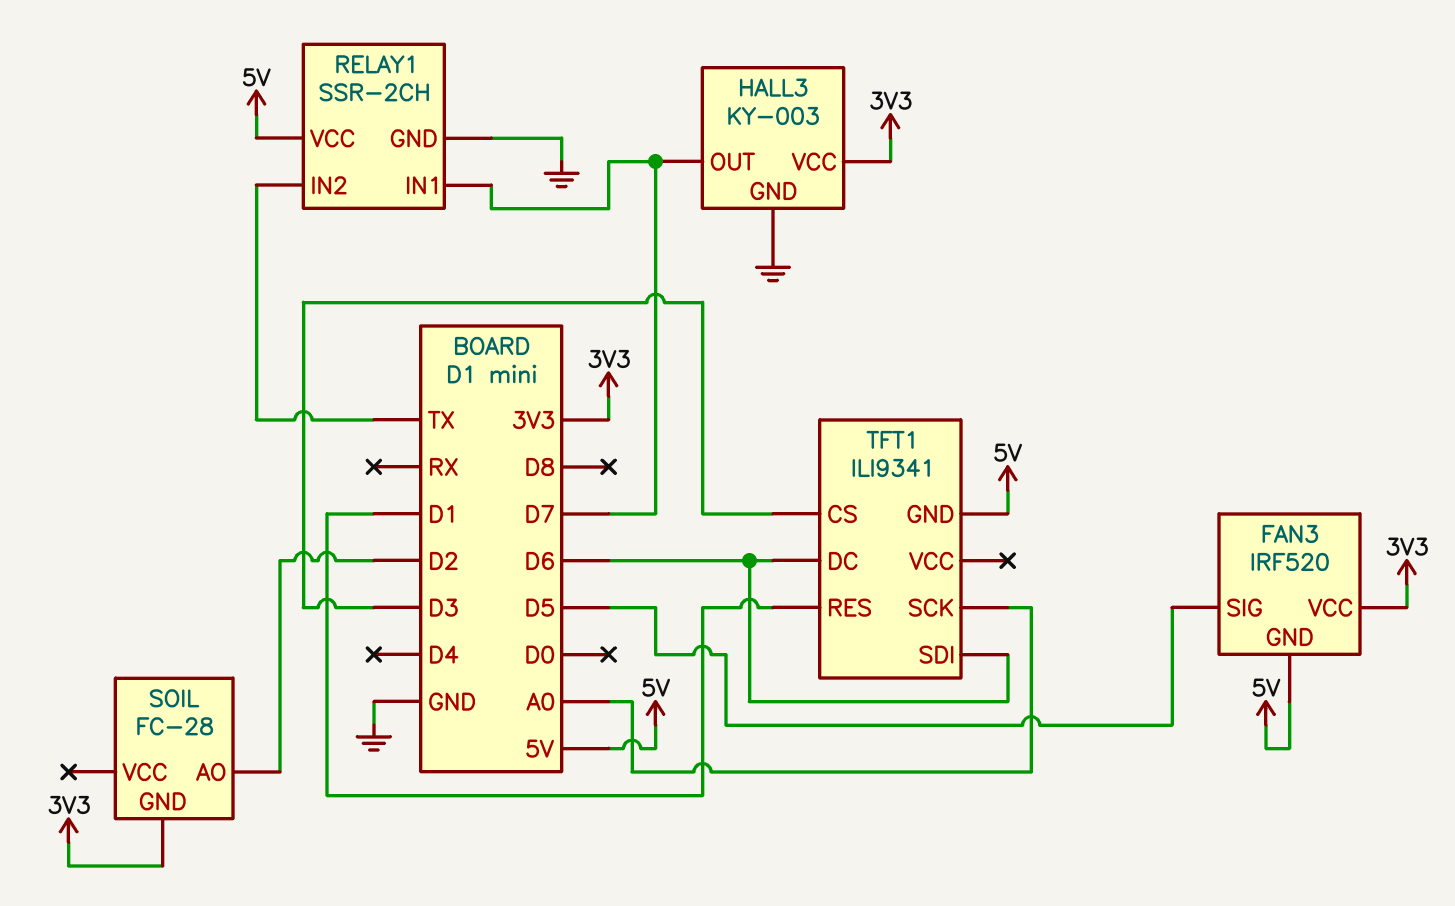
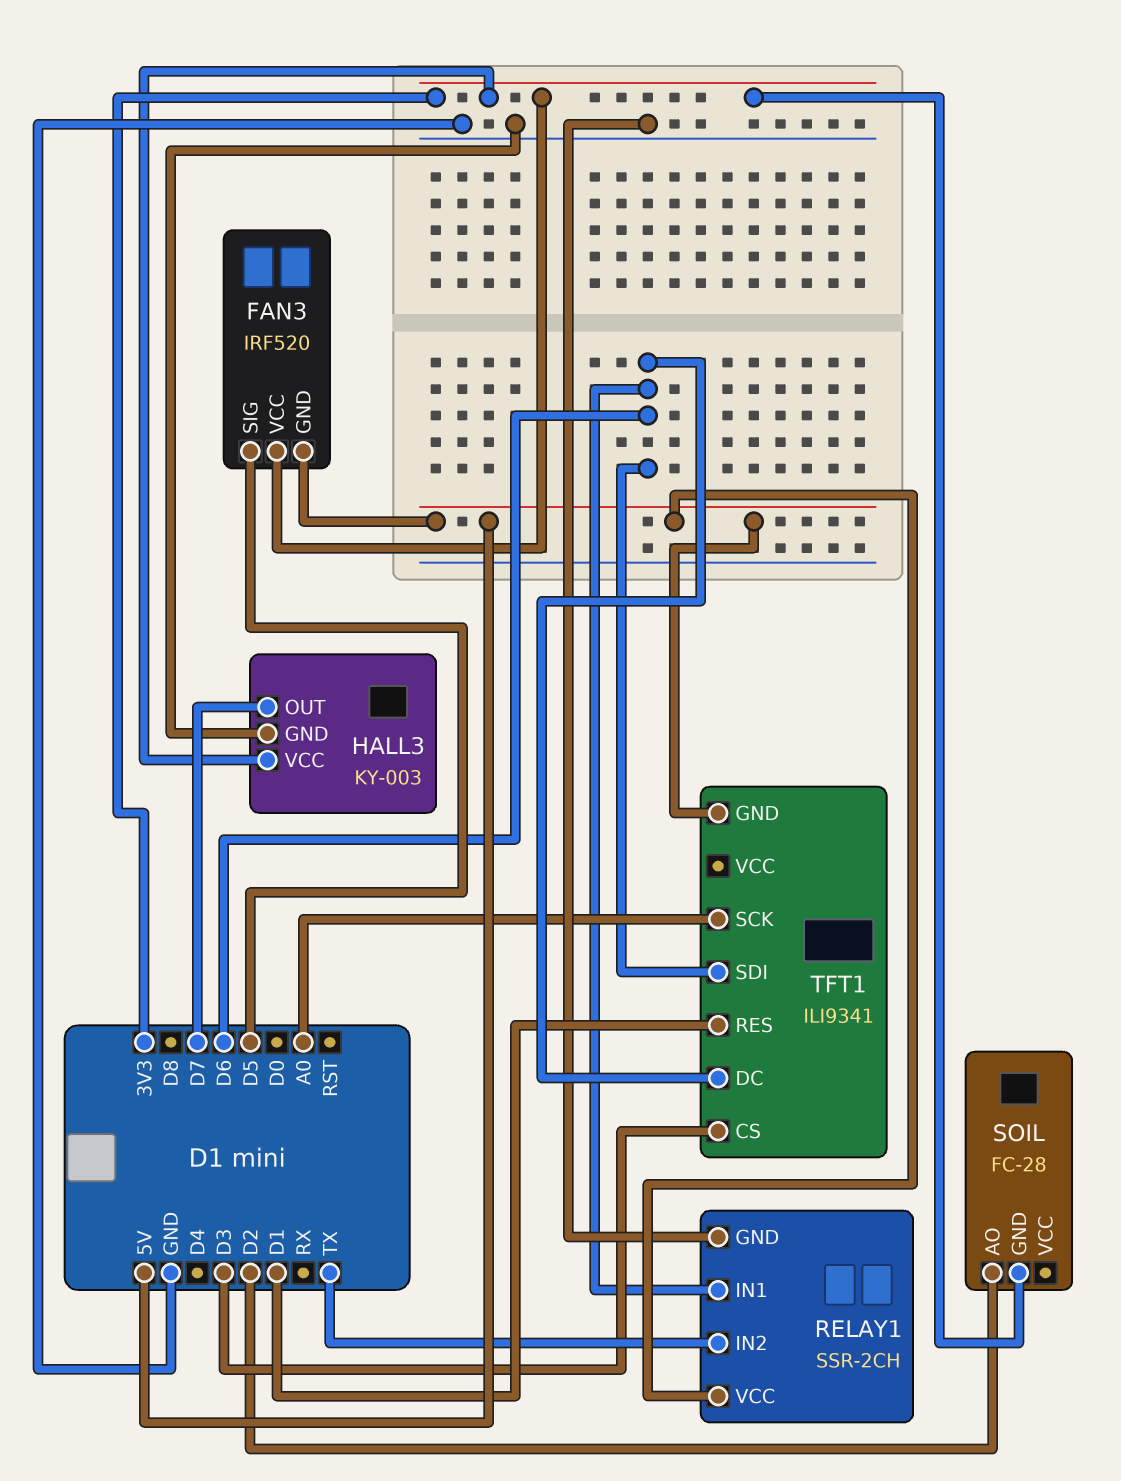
RELAY1 pin IN1: D7 -> D6

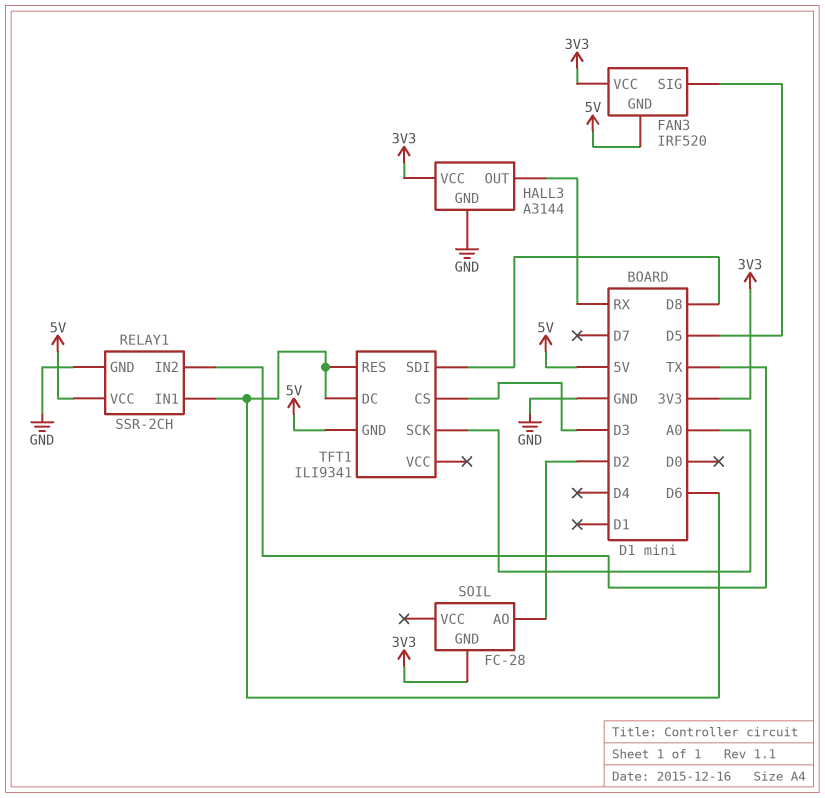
HALL3: KY-003 -> A3144
HALL3 pin OUT: D7 -> RX
TFT1 pin RES: D1 -> D6
TFT1 pin SDI: D6 -> D8

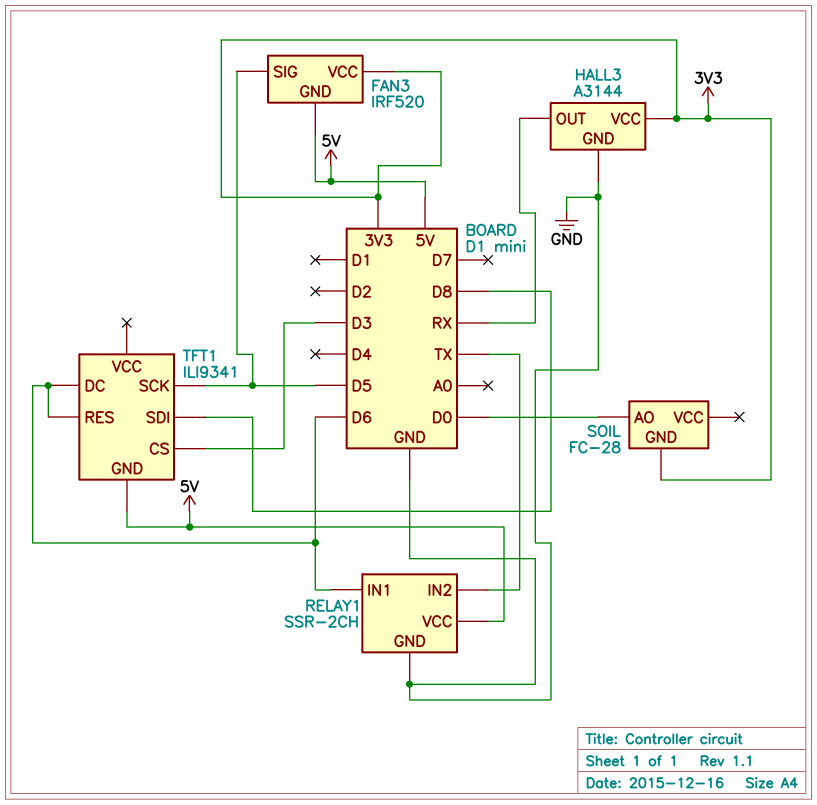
SOIL pin AO: D2 -> D0
TFT1 pin SCK: A0 -> D5

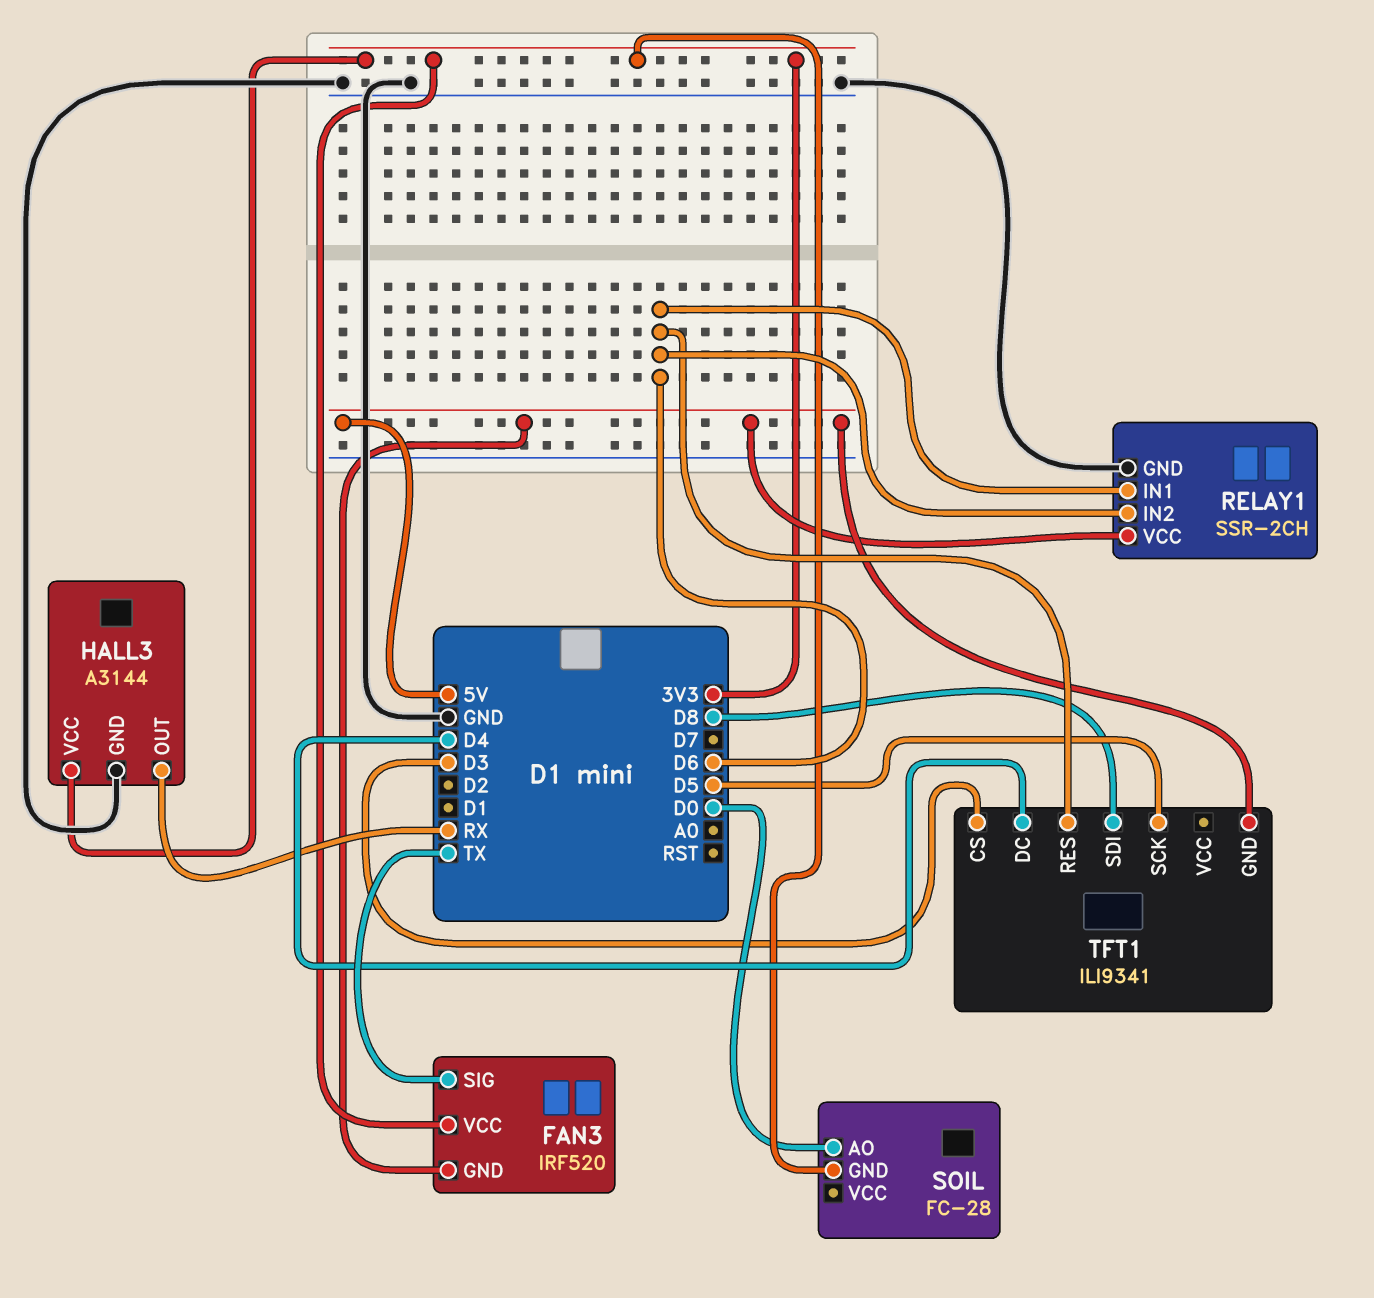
FAN3 pin SIG: D5 -> TX
RELAY1 pin IN2: TX -> D6
TFT1 pin DC: D6 -> D4

